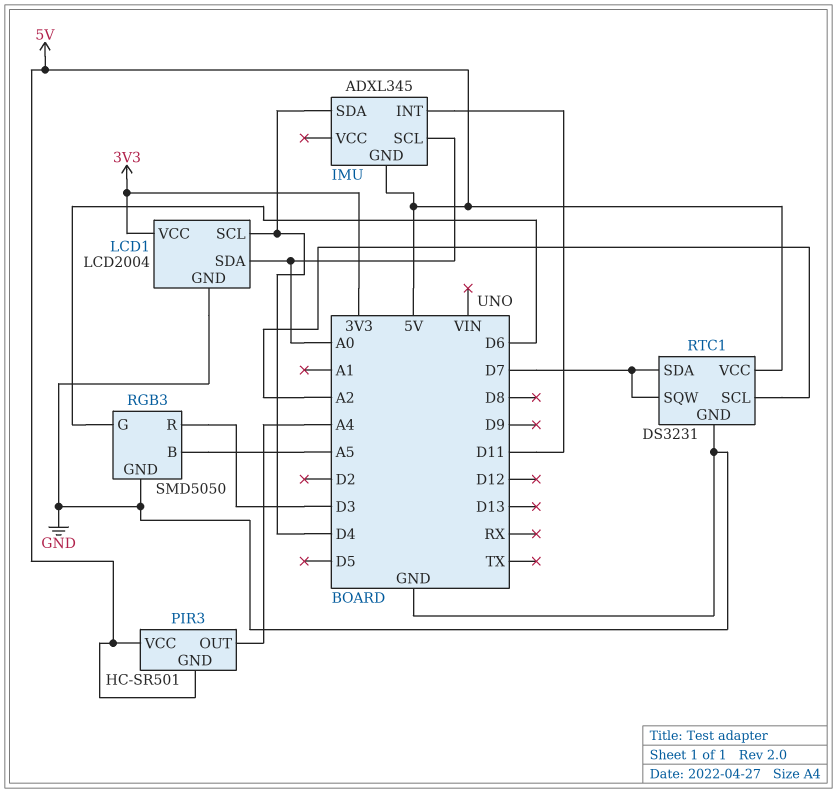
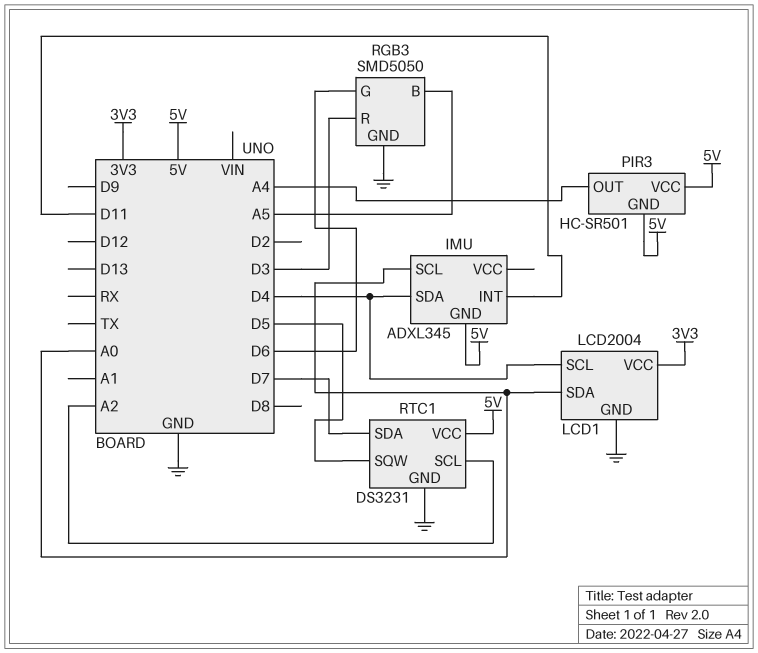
RTC1 pin SQW: D7 -> D5

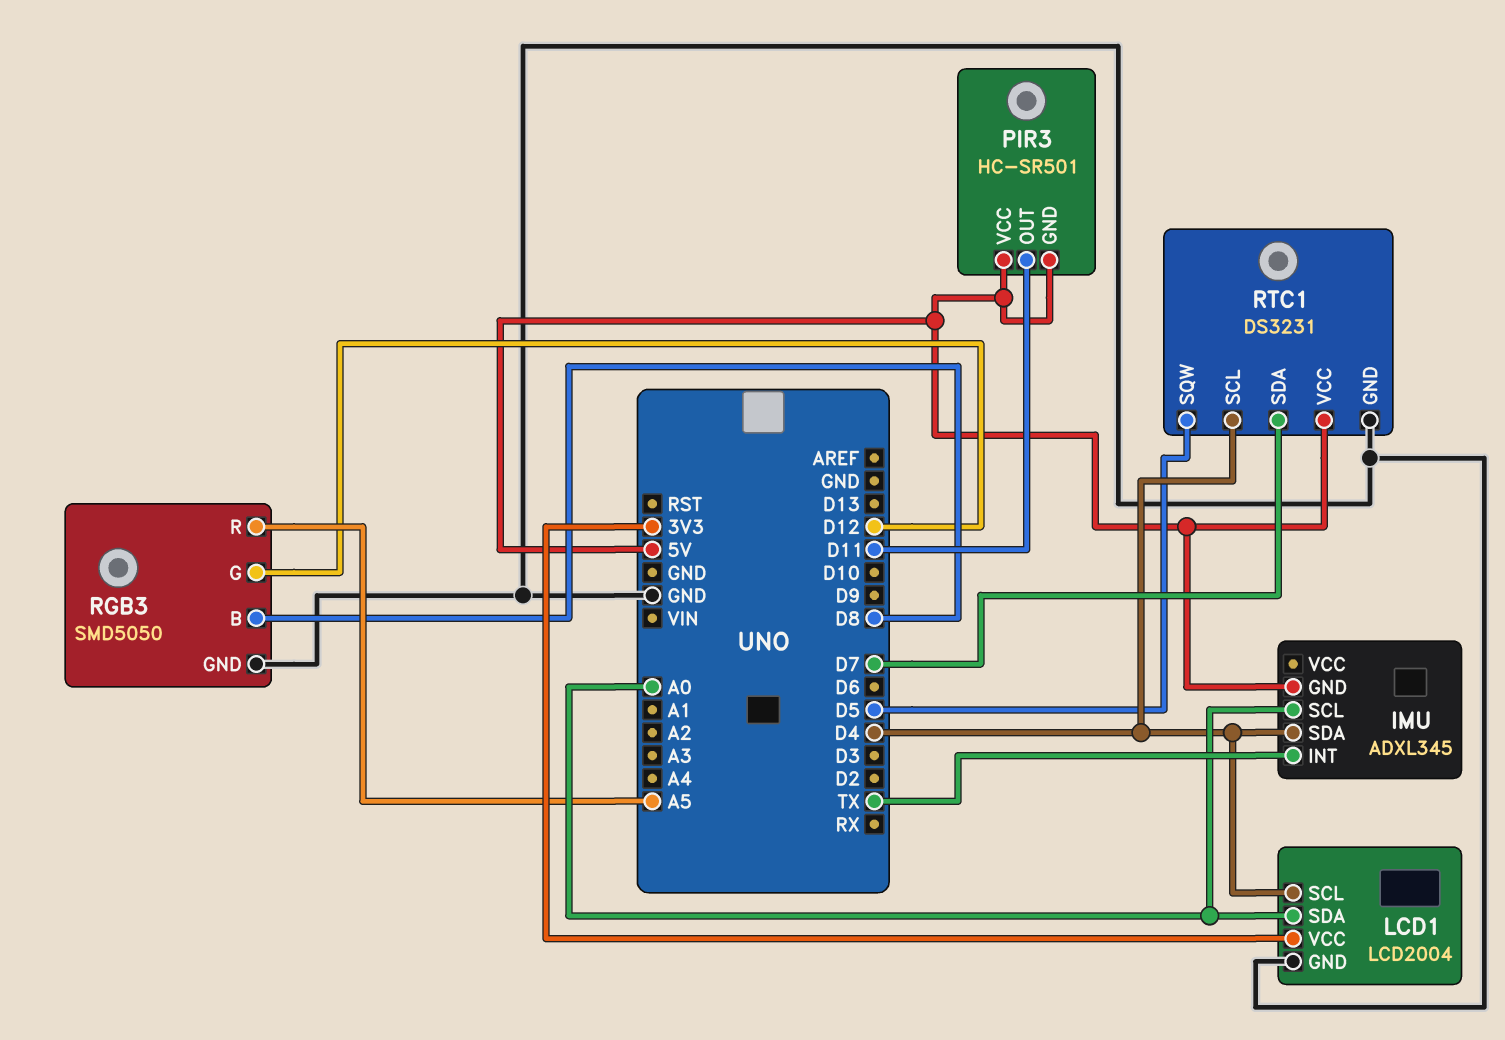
IMU pin INT: D11 -> TX
PIR3 pin OUT: A4 -> D11
RGB3 pin B: A5 -> D8
RGB3 pin G: D6 -> D12
RGB3 pin R: D3 -> A5
RTC1 pin SCL: A2 -> D4

